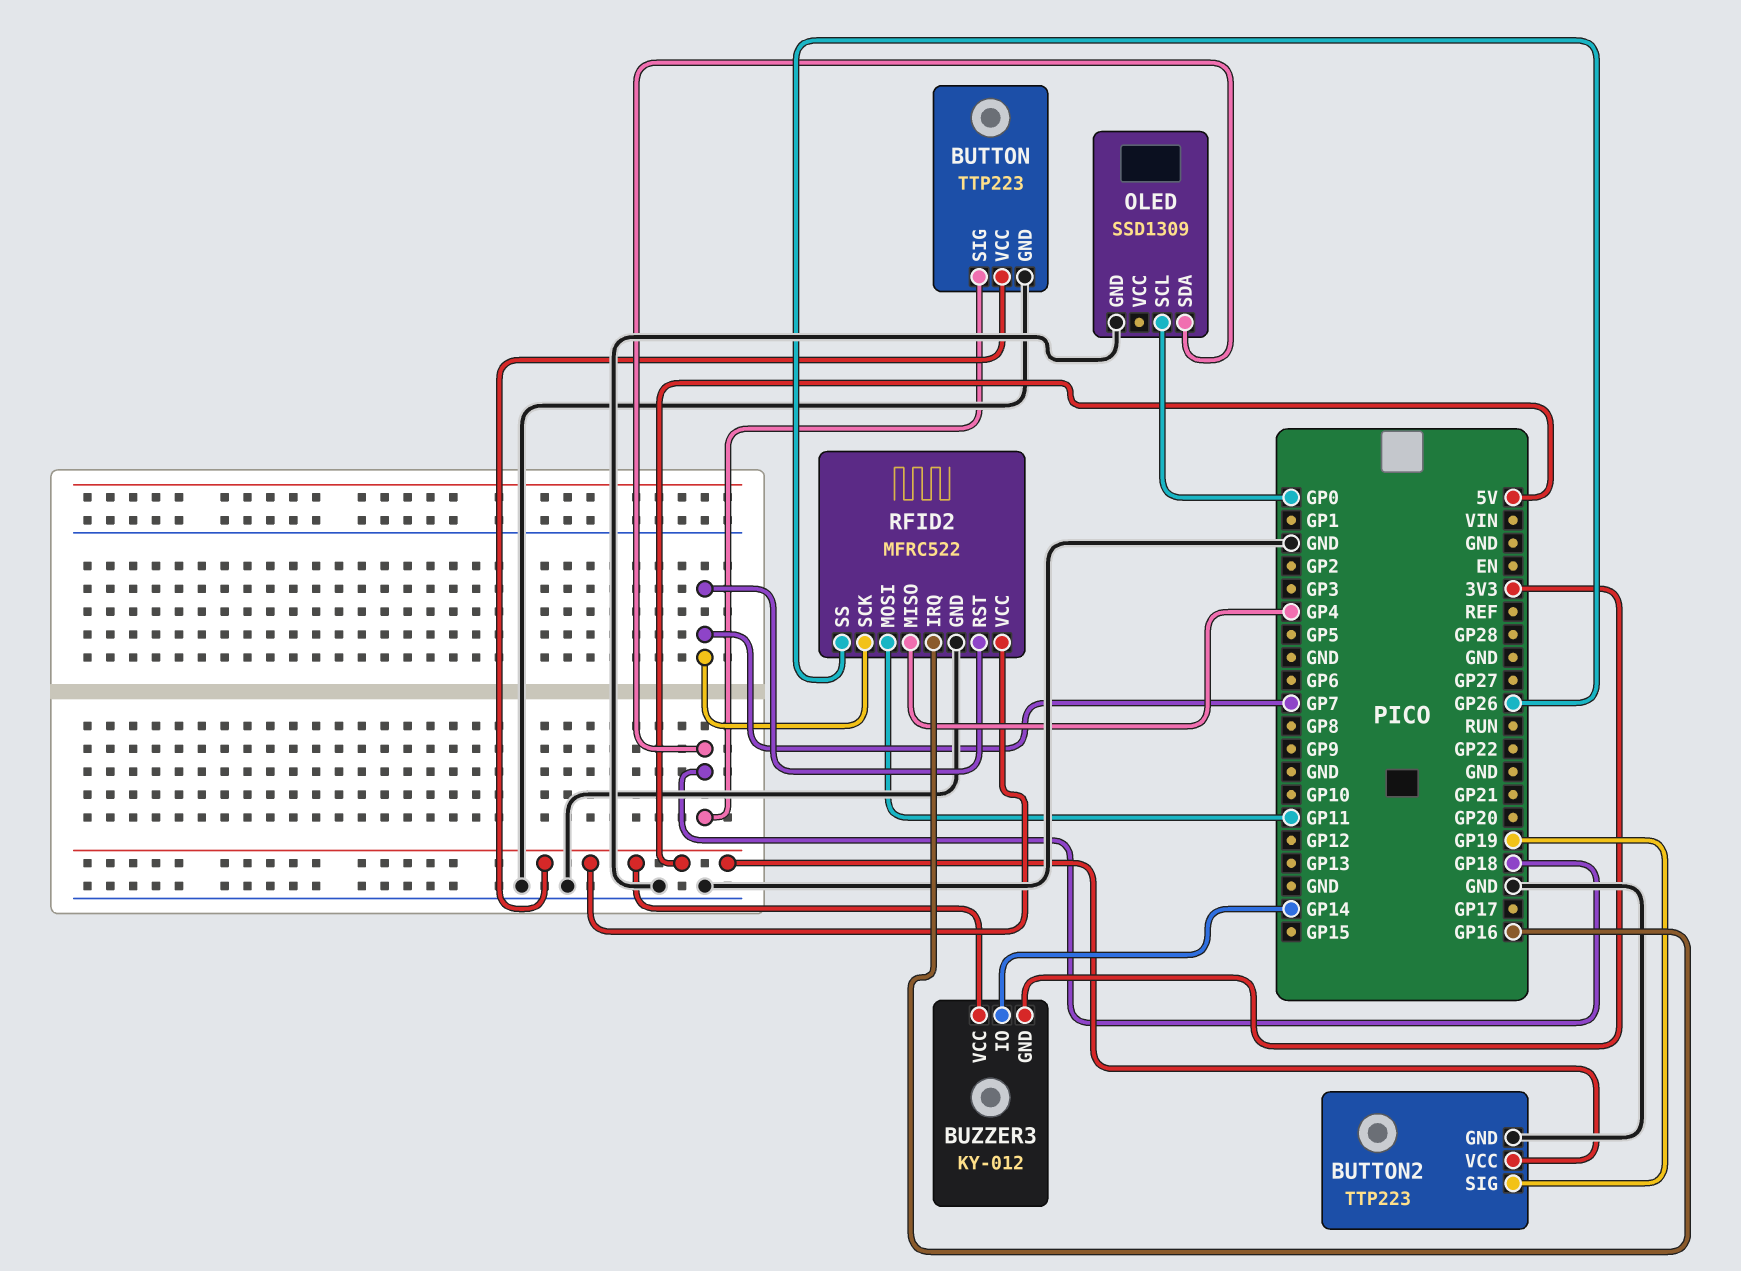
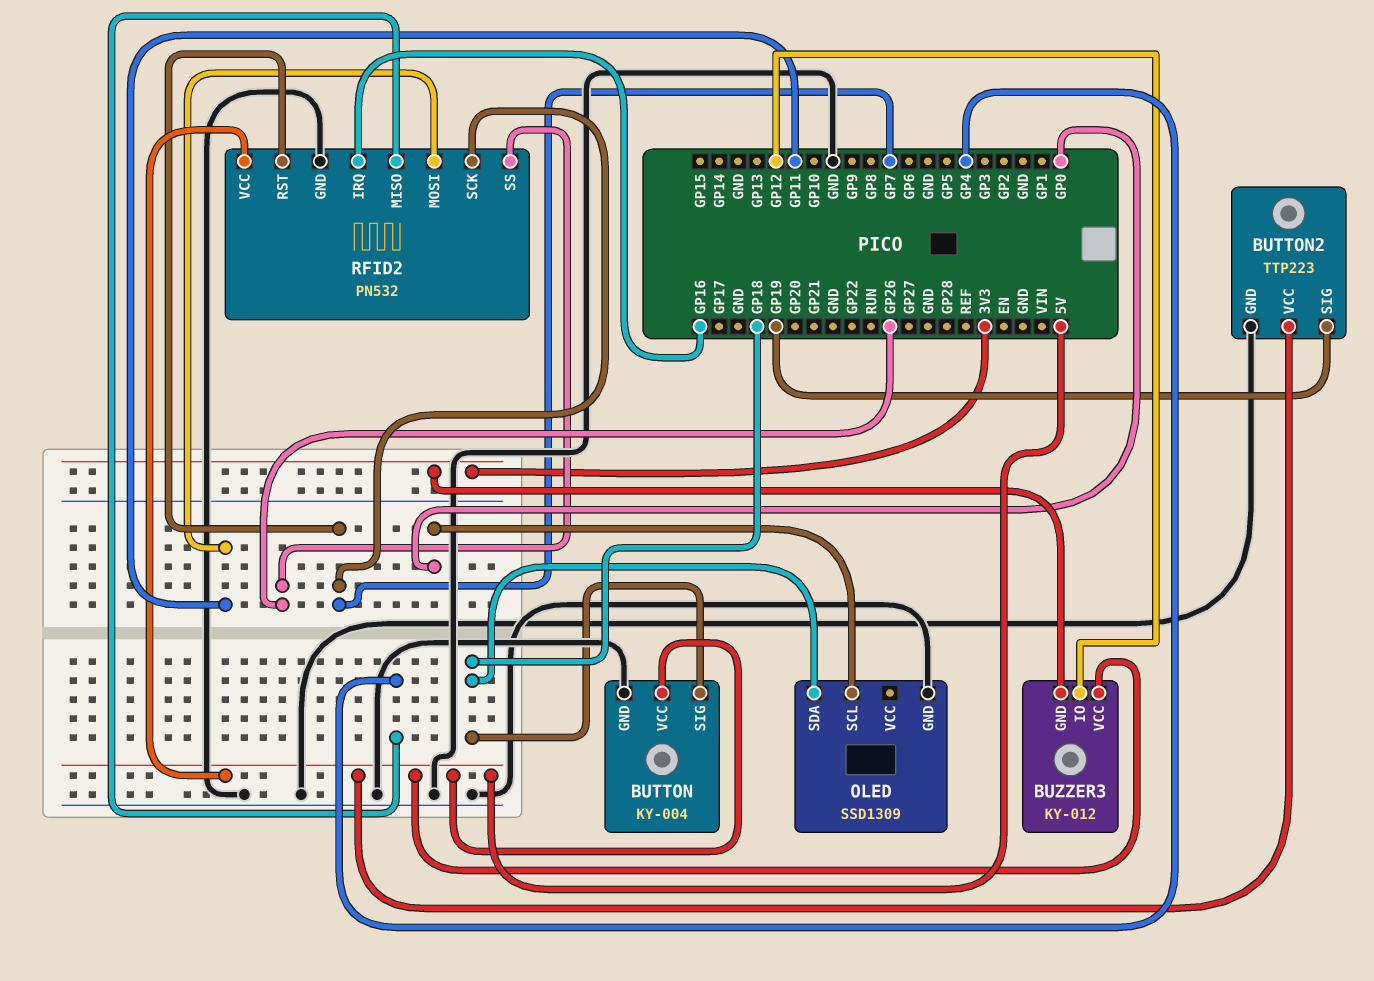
BUTTON: TTP223 -> KY-004
BUZZER3 pin IO: GP14 -> GP12
RFID2: MFRC522 -> PN532

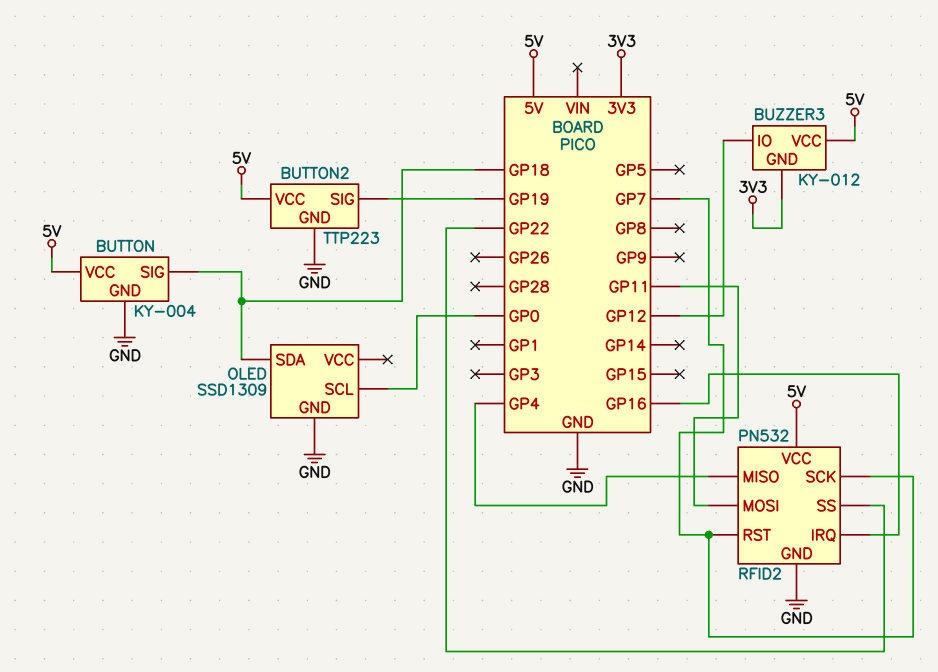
RFID2 pin SS: GP26 -> GP22

